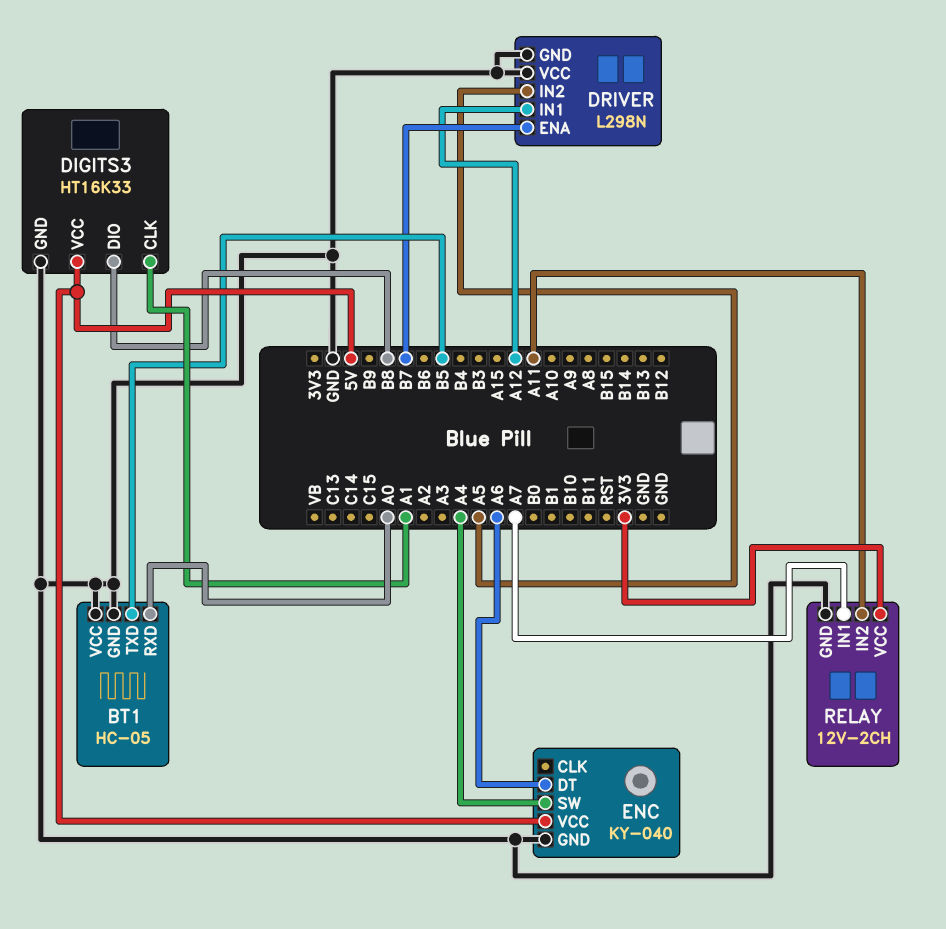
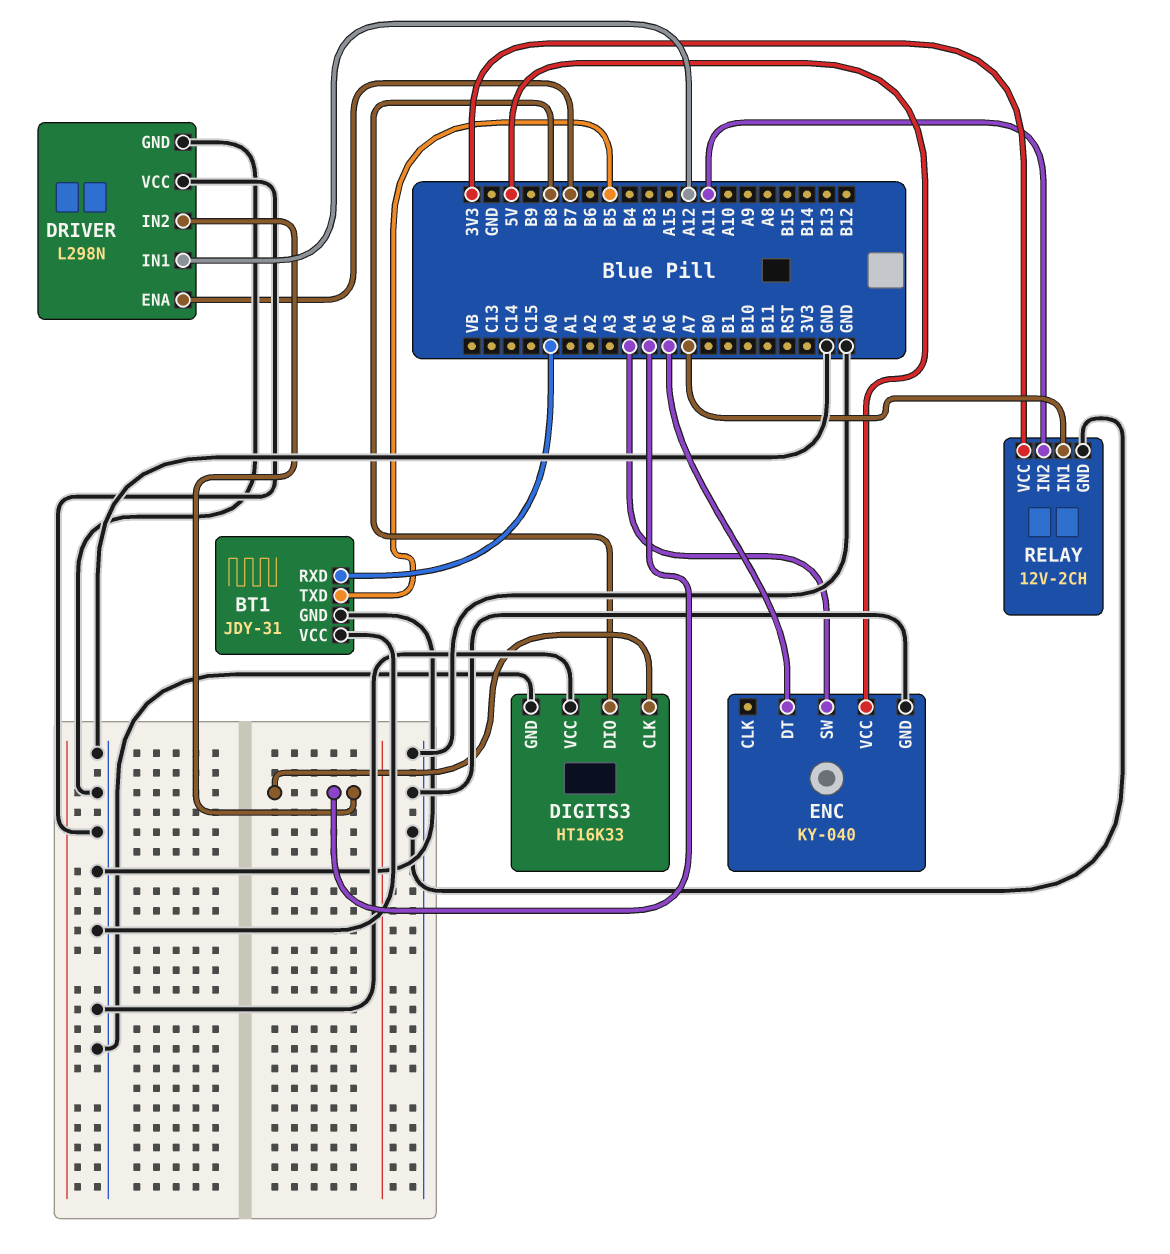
BT1: HC-05 -> JDY-31
DIGITS3 pin CLK: A1 -> A5
DIGITS3 pin VCC: 5V -> GND

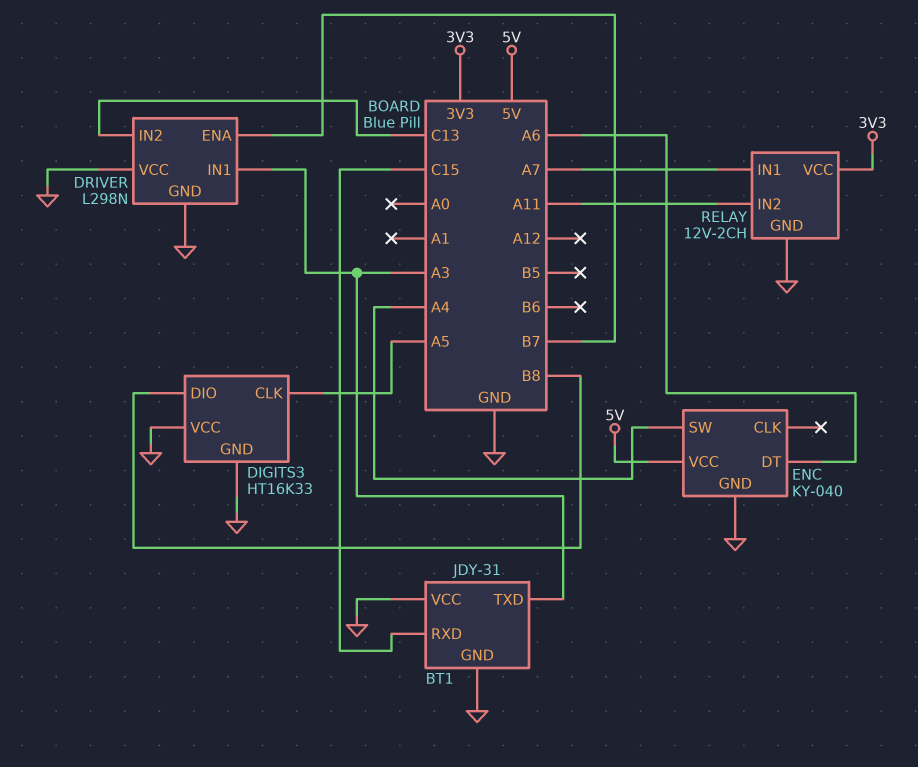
BT1 pin RXD: A0 -> C15
BT1 pin TXD: B5 -> A3
DRIVER pin IN1: A12 -> A3
DRIVER pin IN2: A5 -> C13

